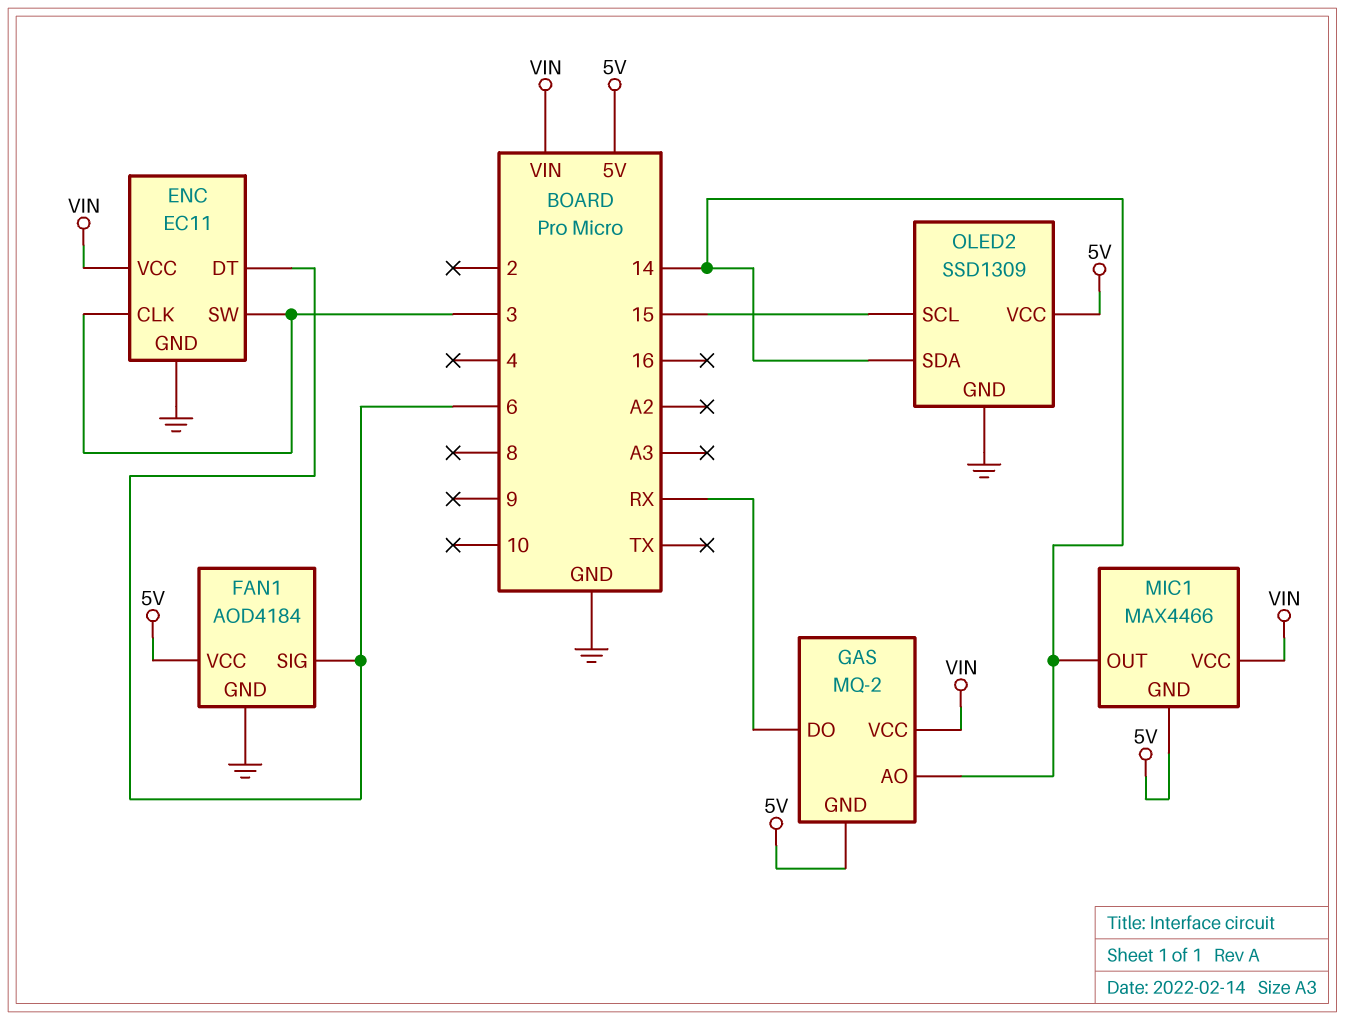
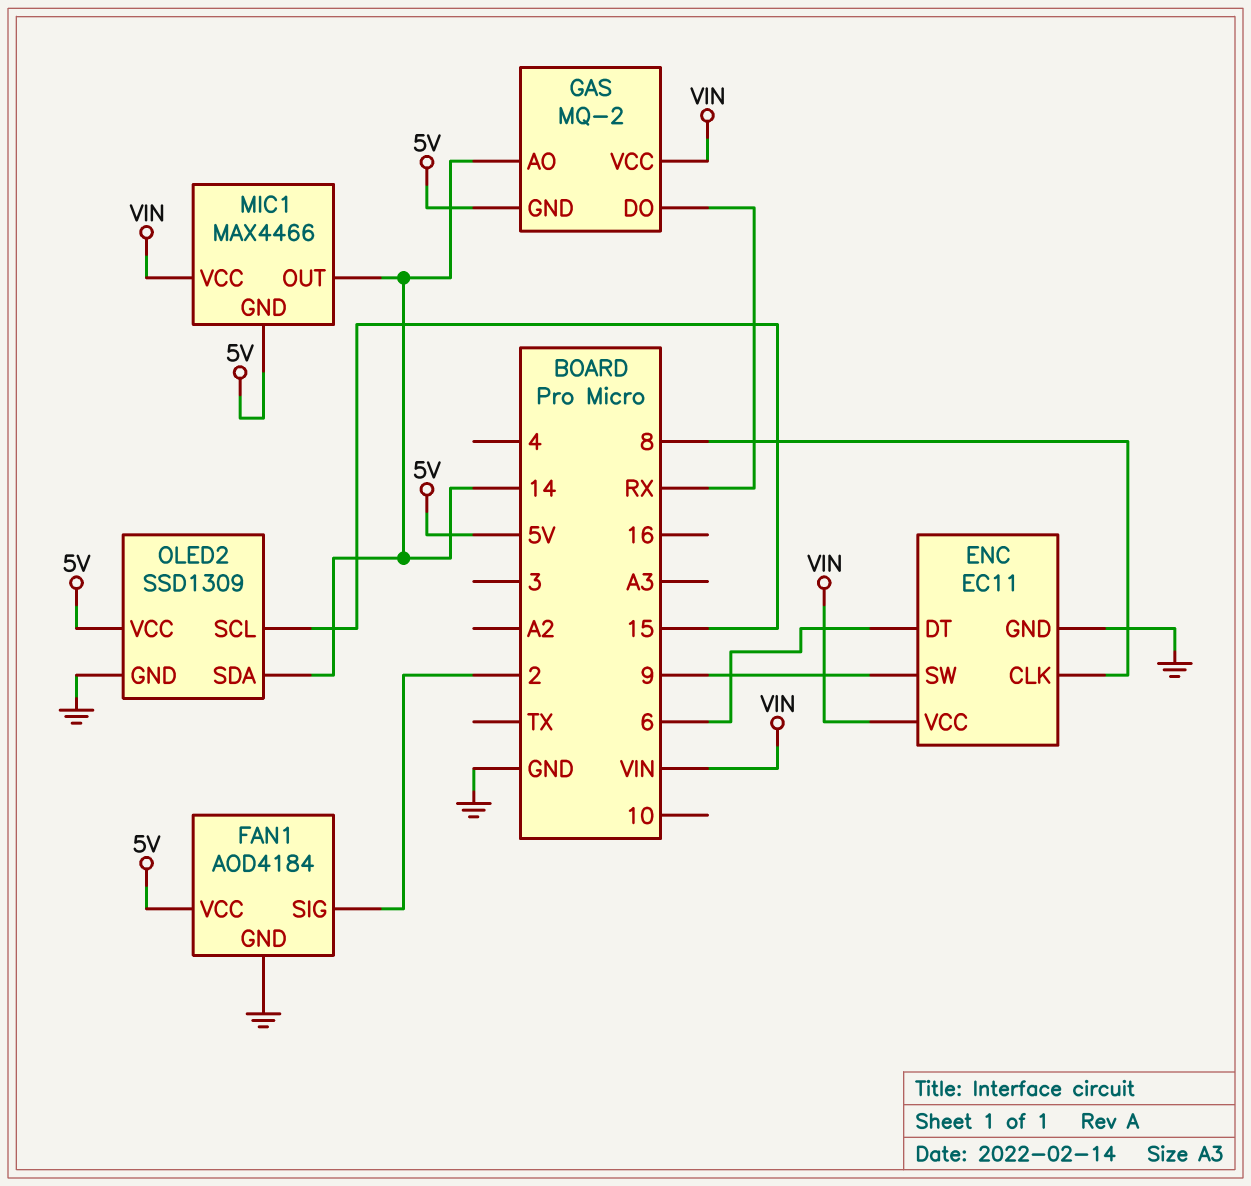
ENC pin CLK: 3 -> 8
ENC pin SW: 3 -> 9
FAN1 pin SIG: 6 -> 2

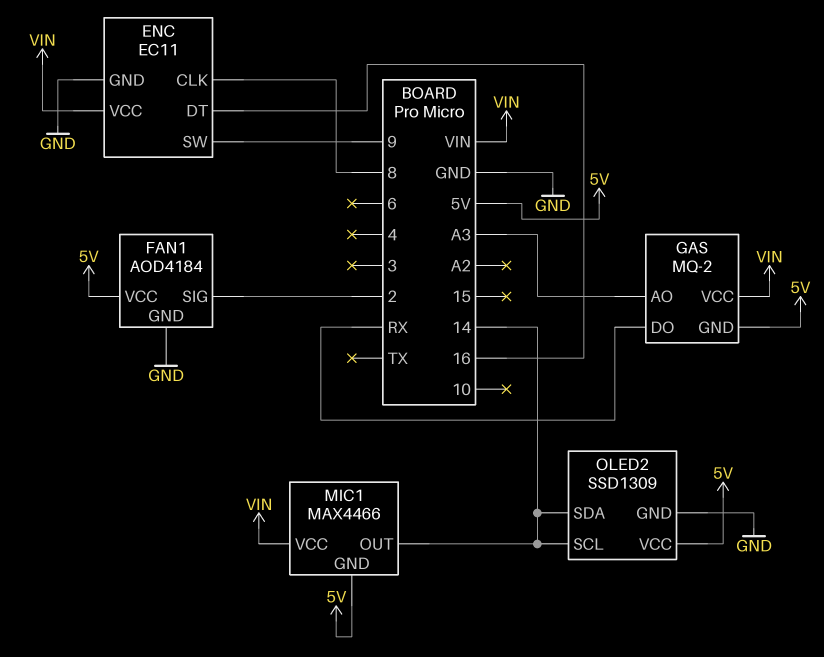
ENC pin DT: 6 -> 16
GAS pin AO: 14 -> A3
OLED2 pin SCL: 15 -> 14

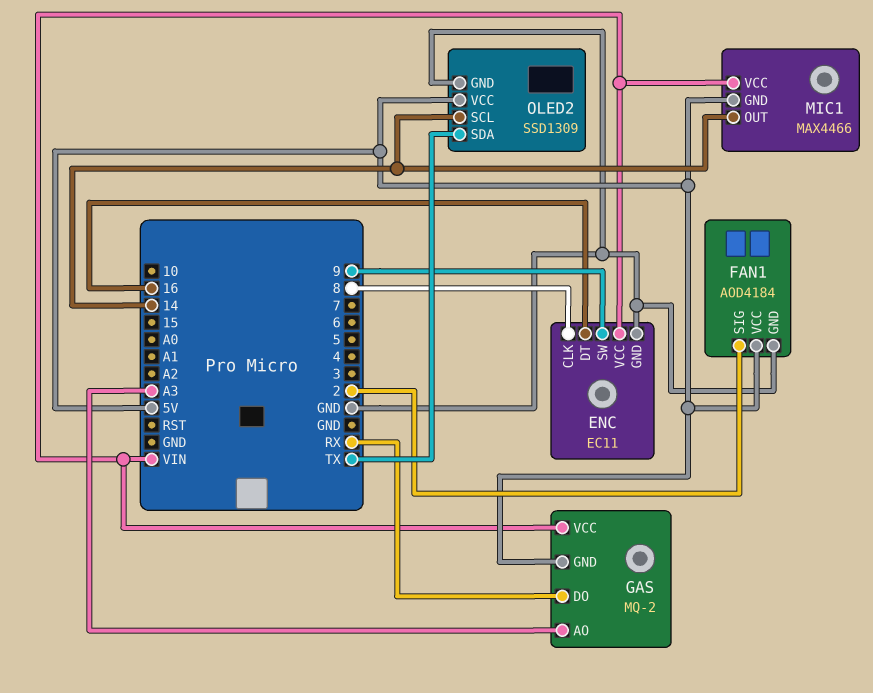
OLED2 pin SDA: 14 -> TX

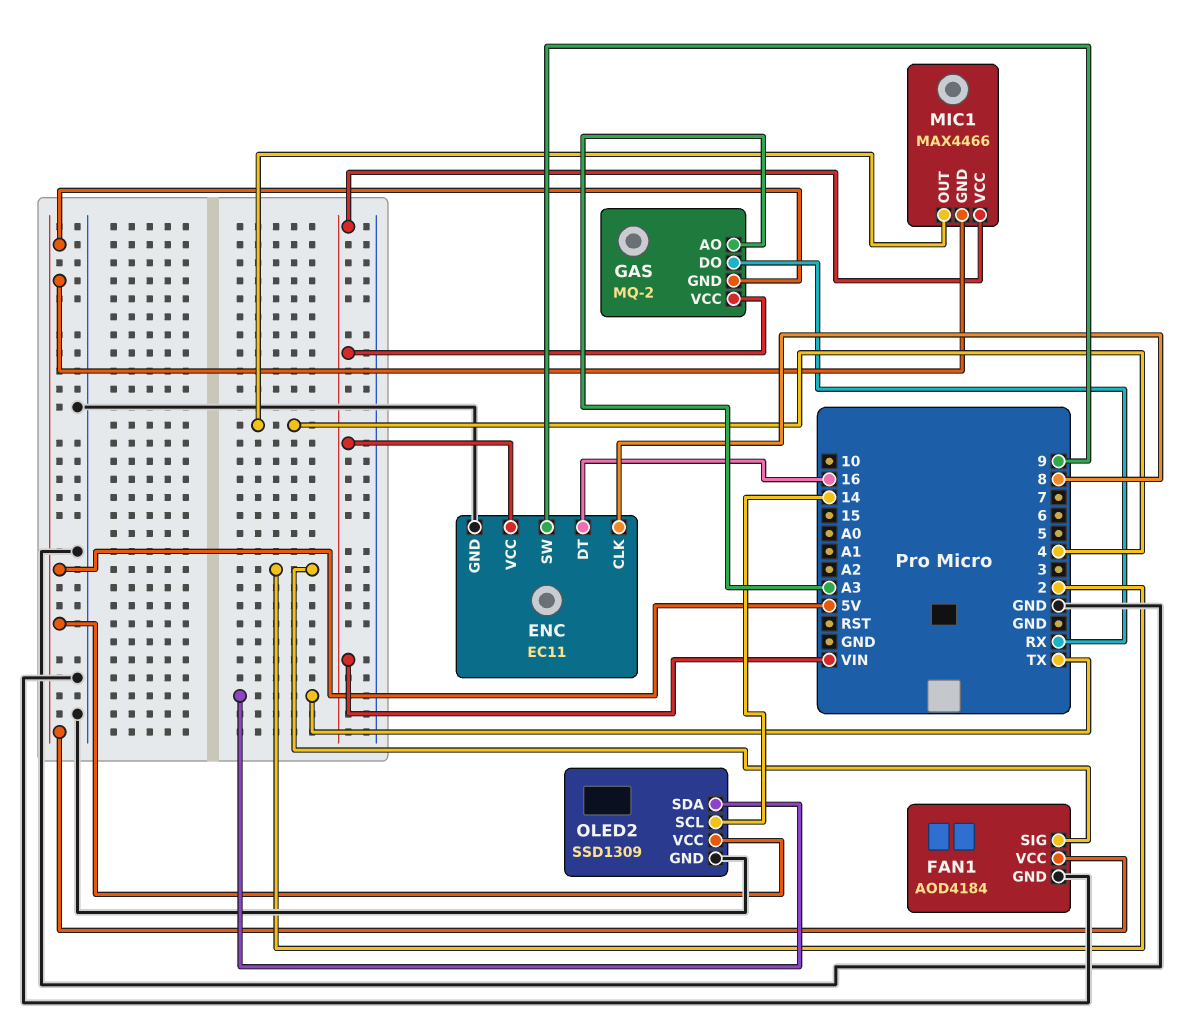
MIC1 pin OUT: 14 -> 4

